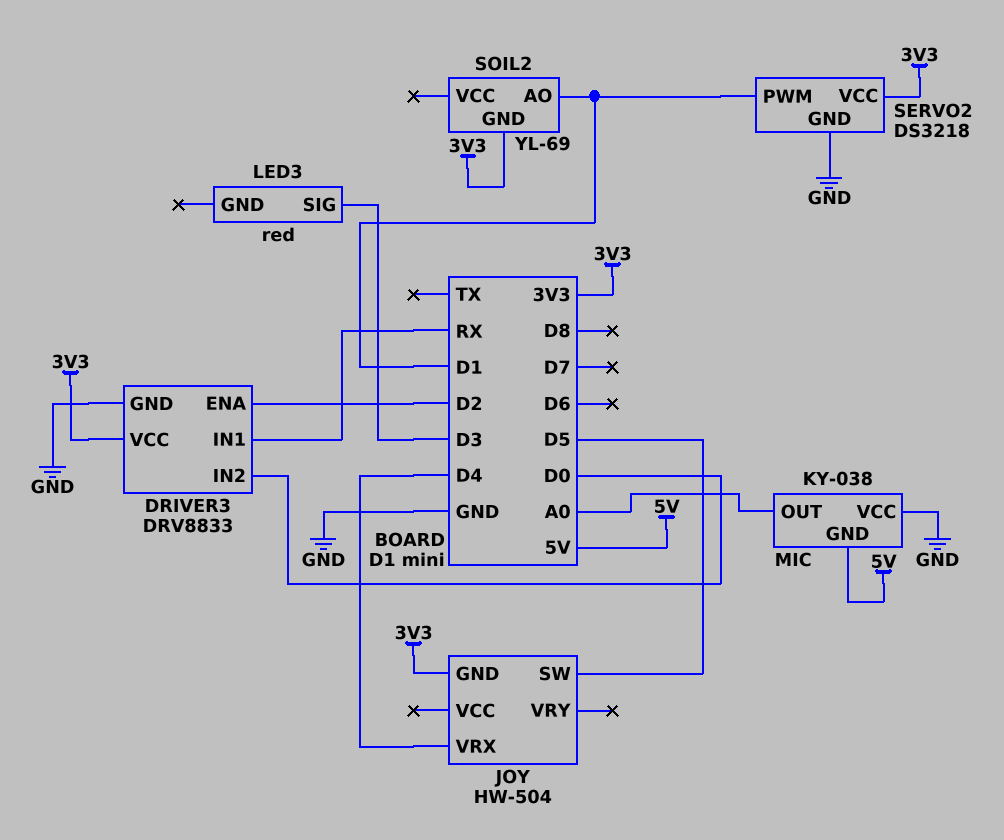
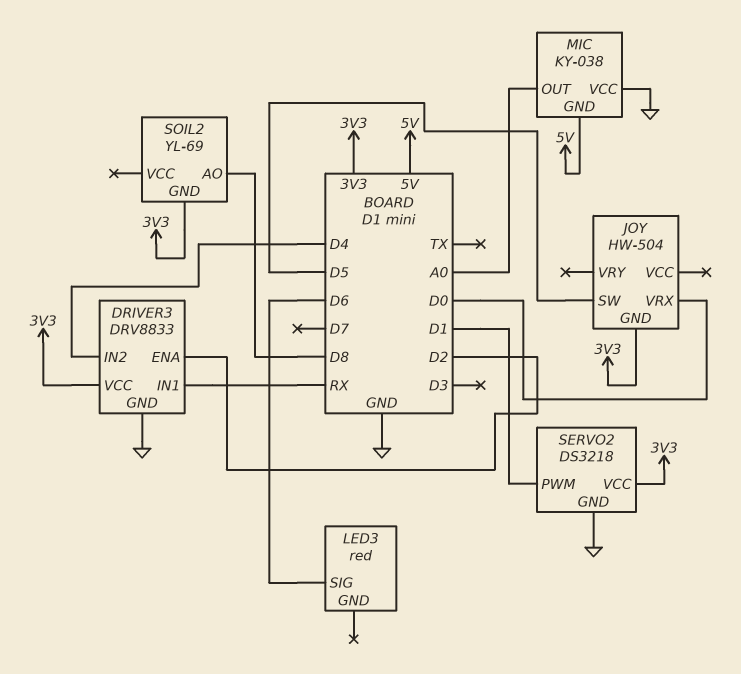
DRIVER3 pin IN2: D0 -> D4
JOY pin VRX: D4 -> D0
LED3 pin SIG: D3 -> D6
SOIL2 pin AO: D1 -> D8

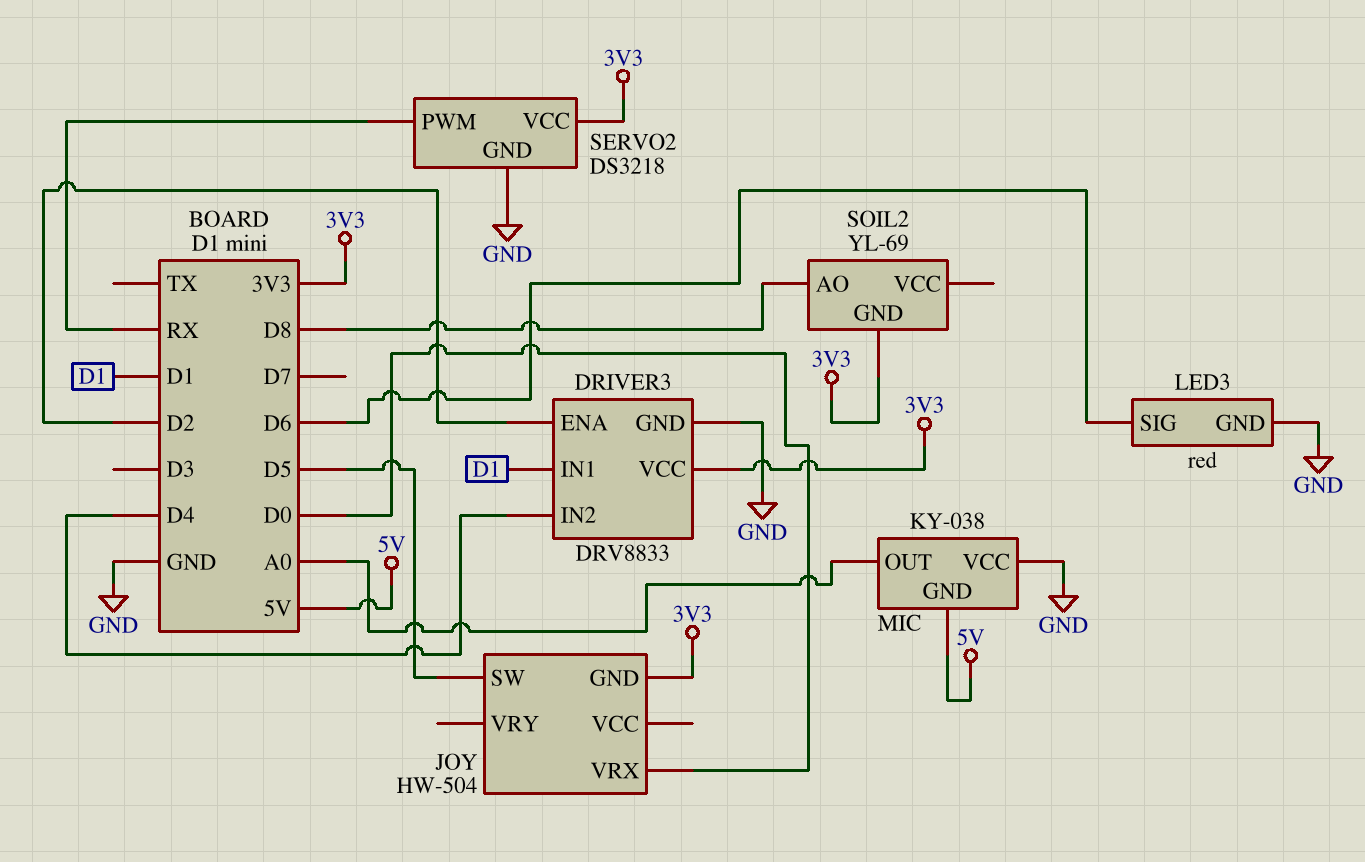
DRIVER3 pin IN1: RX -> D1
LED3 pin GND: none -> GND
SERVO2 pin PWM: D1 -> RX

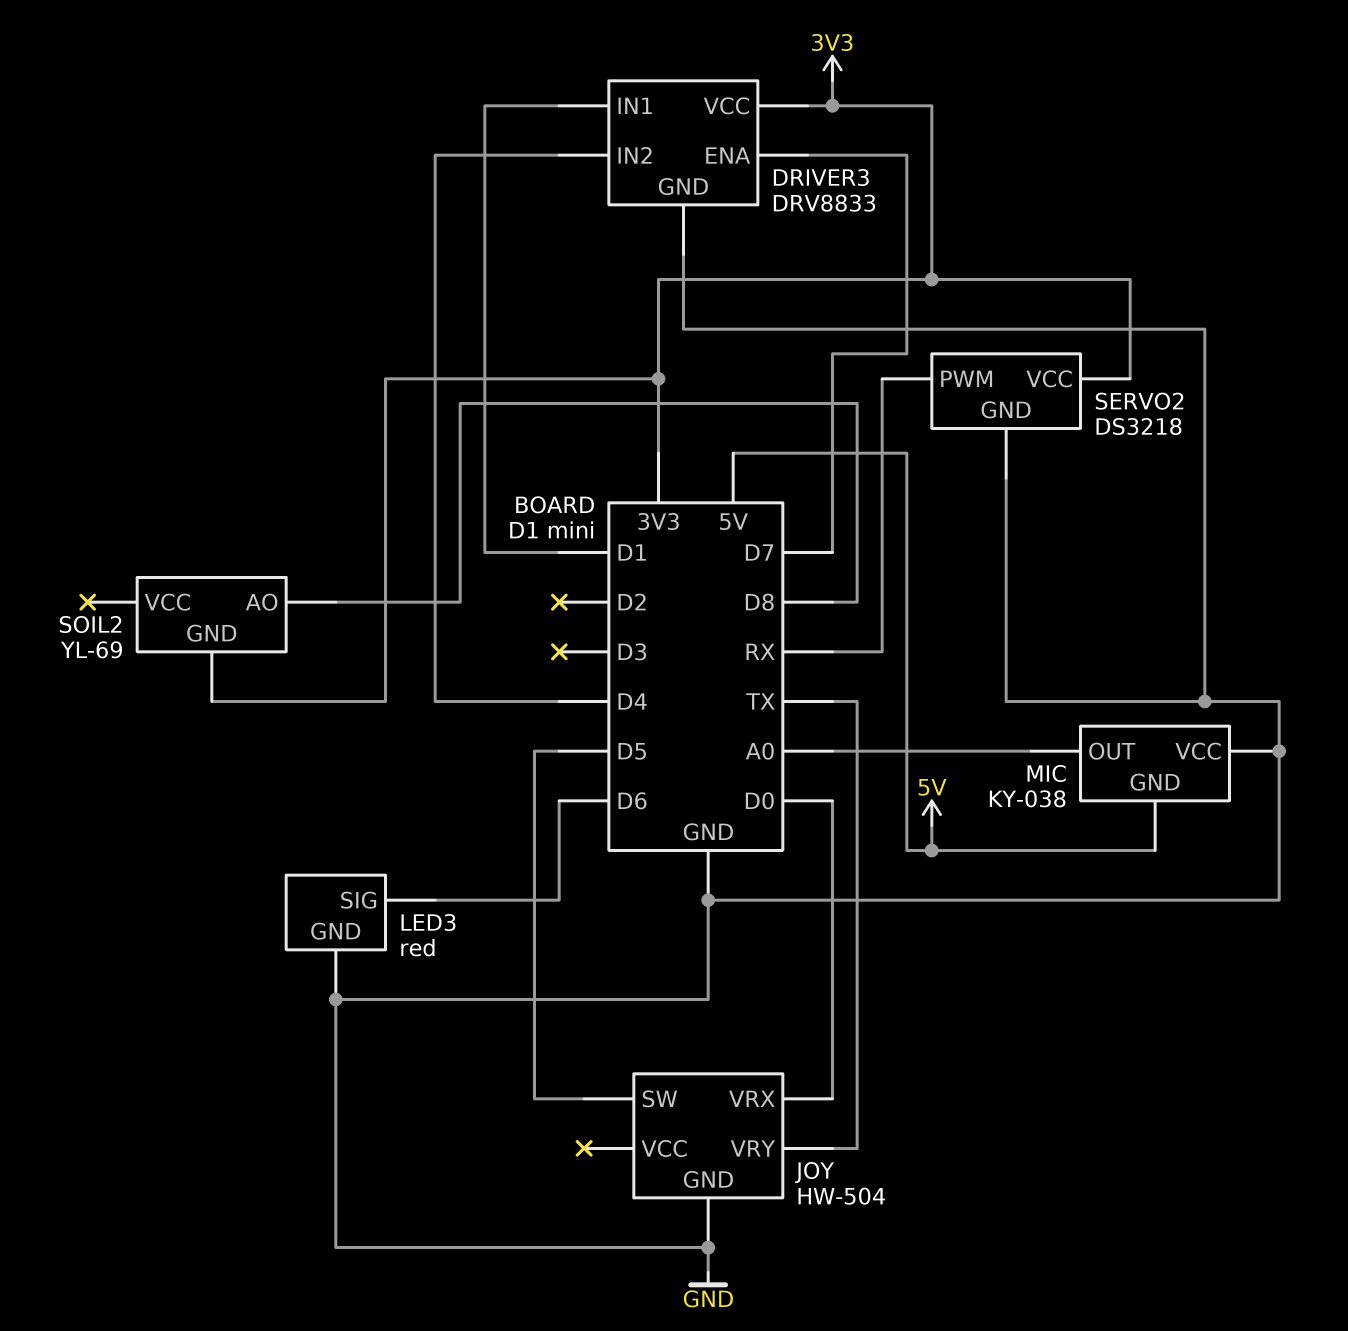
DRIVER3 pin ENA: D2 -> D7
JOY pin GND: 3V3 -> GND
JOY pin VRY: none -> TX

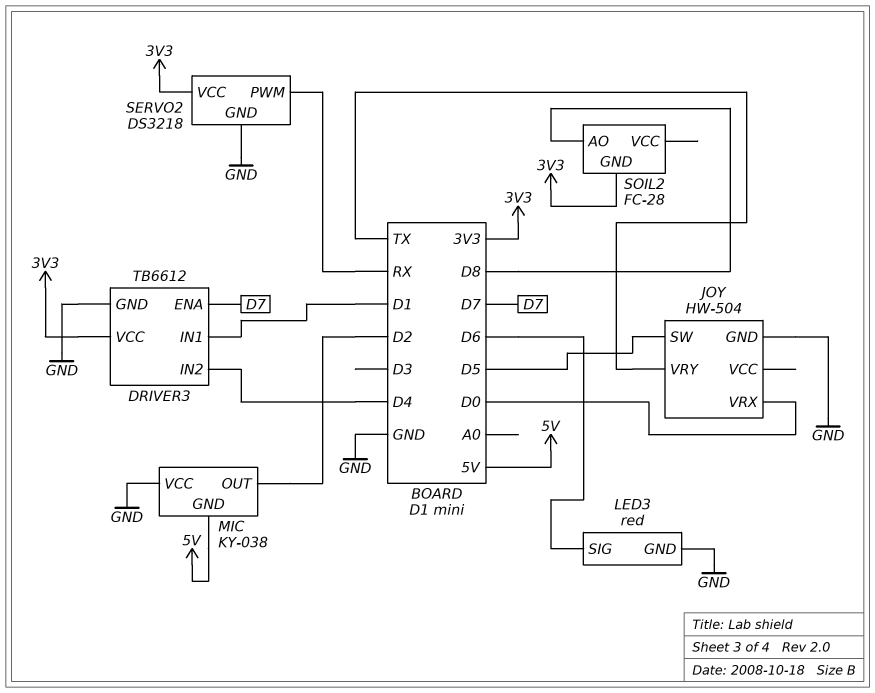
DRIVER3: DRV8833 -> TB6612
MIC pin OUT: A0 -> D2
SOIL2: YL-69 -> FC-28

